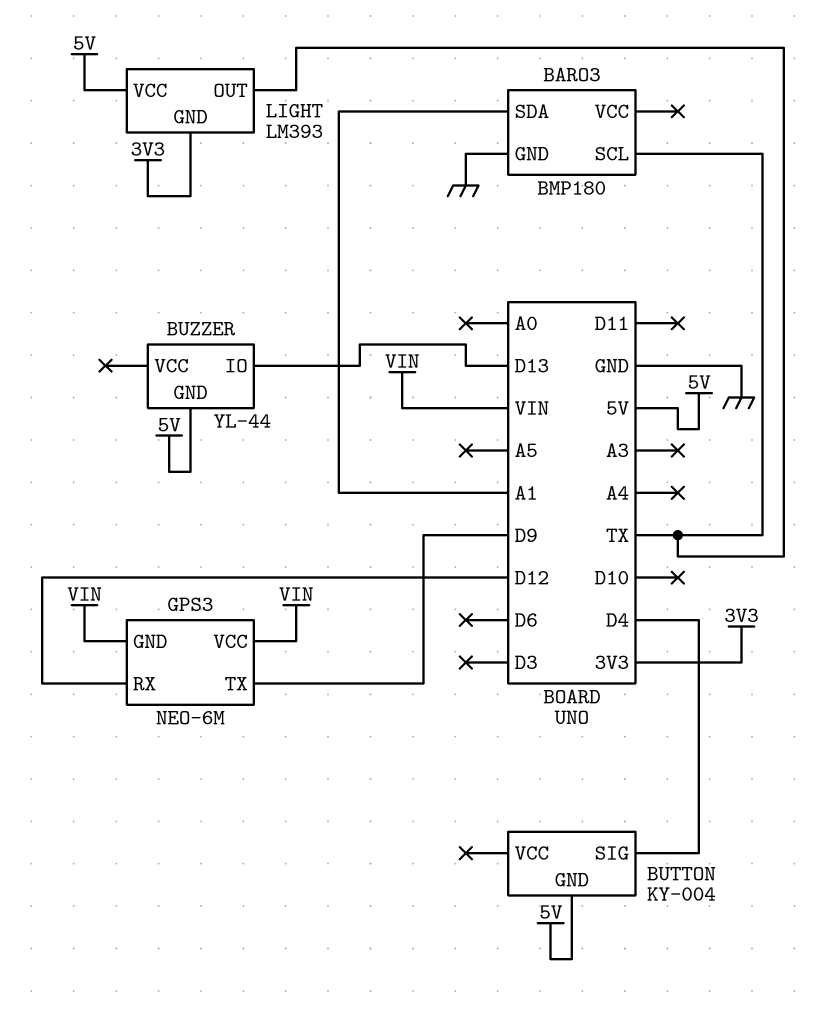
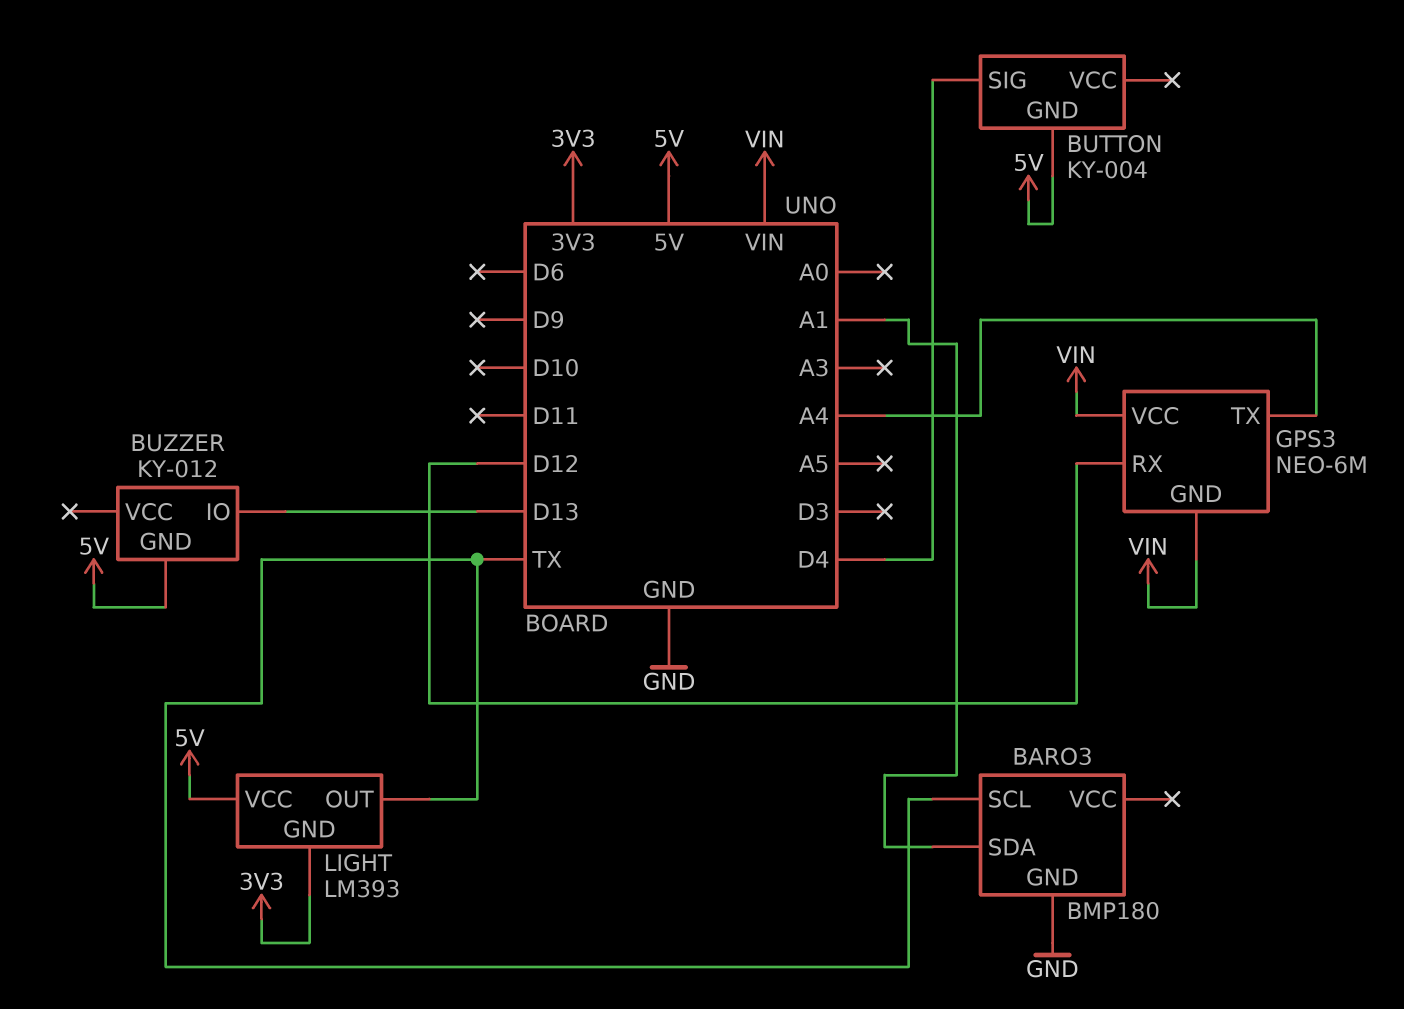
BUZZER: YL-44 -> KY-012
GPS3 pin TX: D9 -> A4

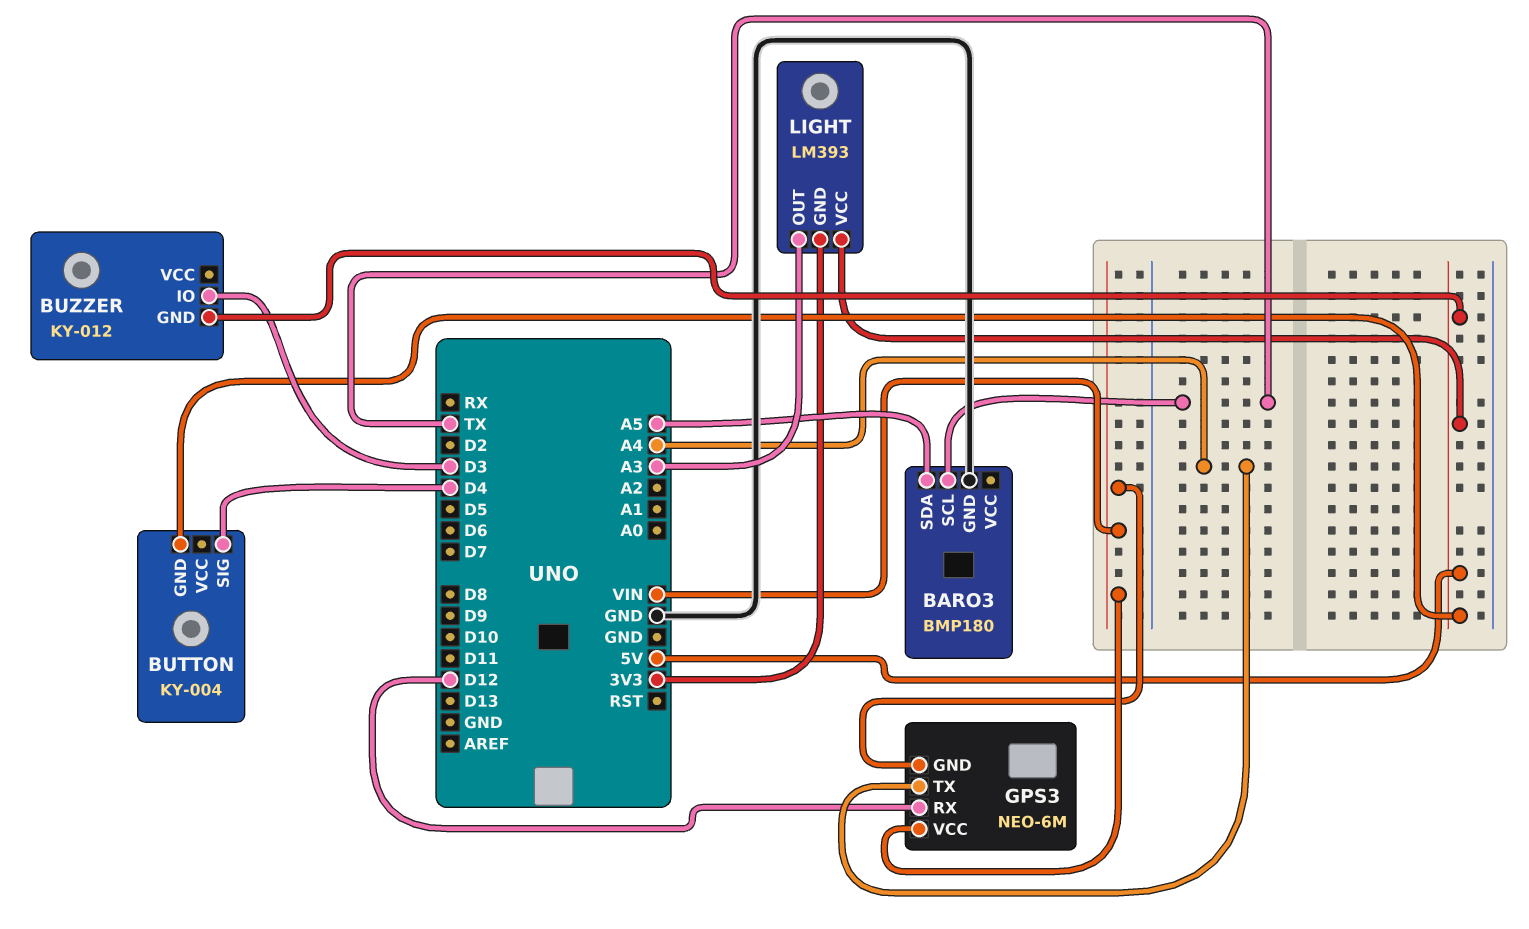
BARO3 pin SDA: A1 -> A5
BUZZER pin IO: D13 -> D3
LIGHT pin OUT: TX -> A3

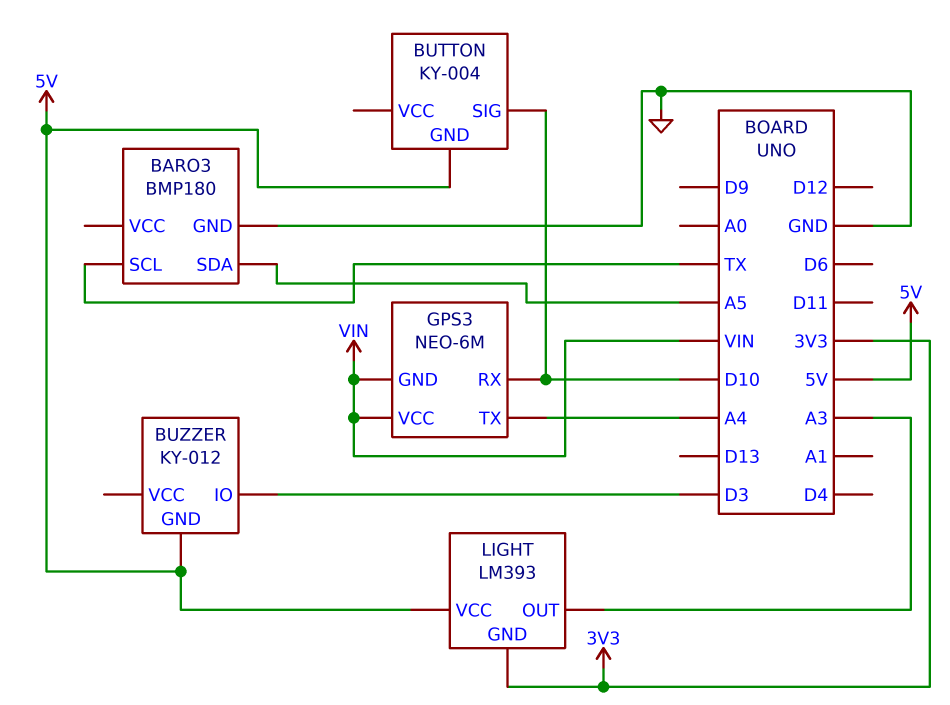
BUTTON pin SIG: D4 -> D10
GPS3 pin RX: D12 -> D10

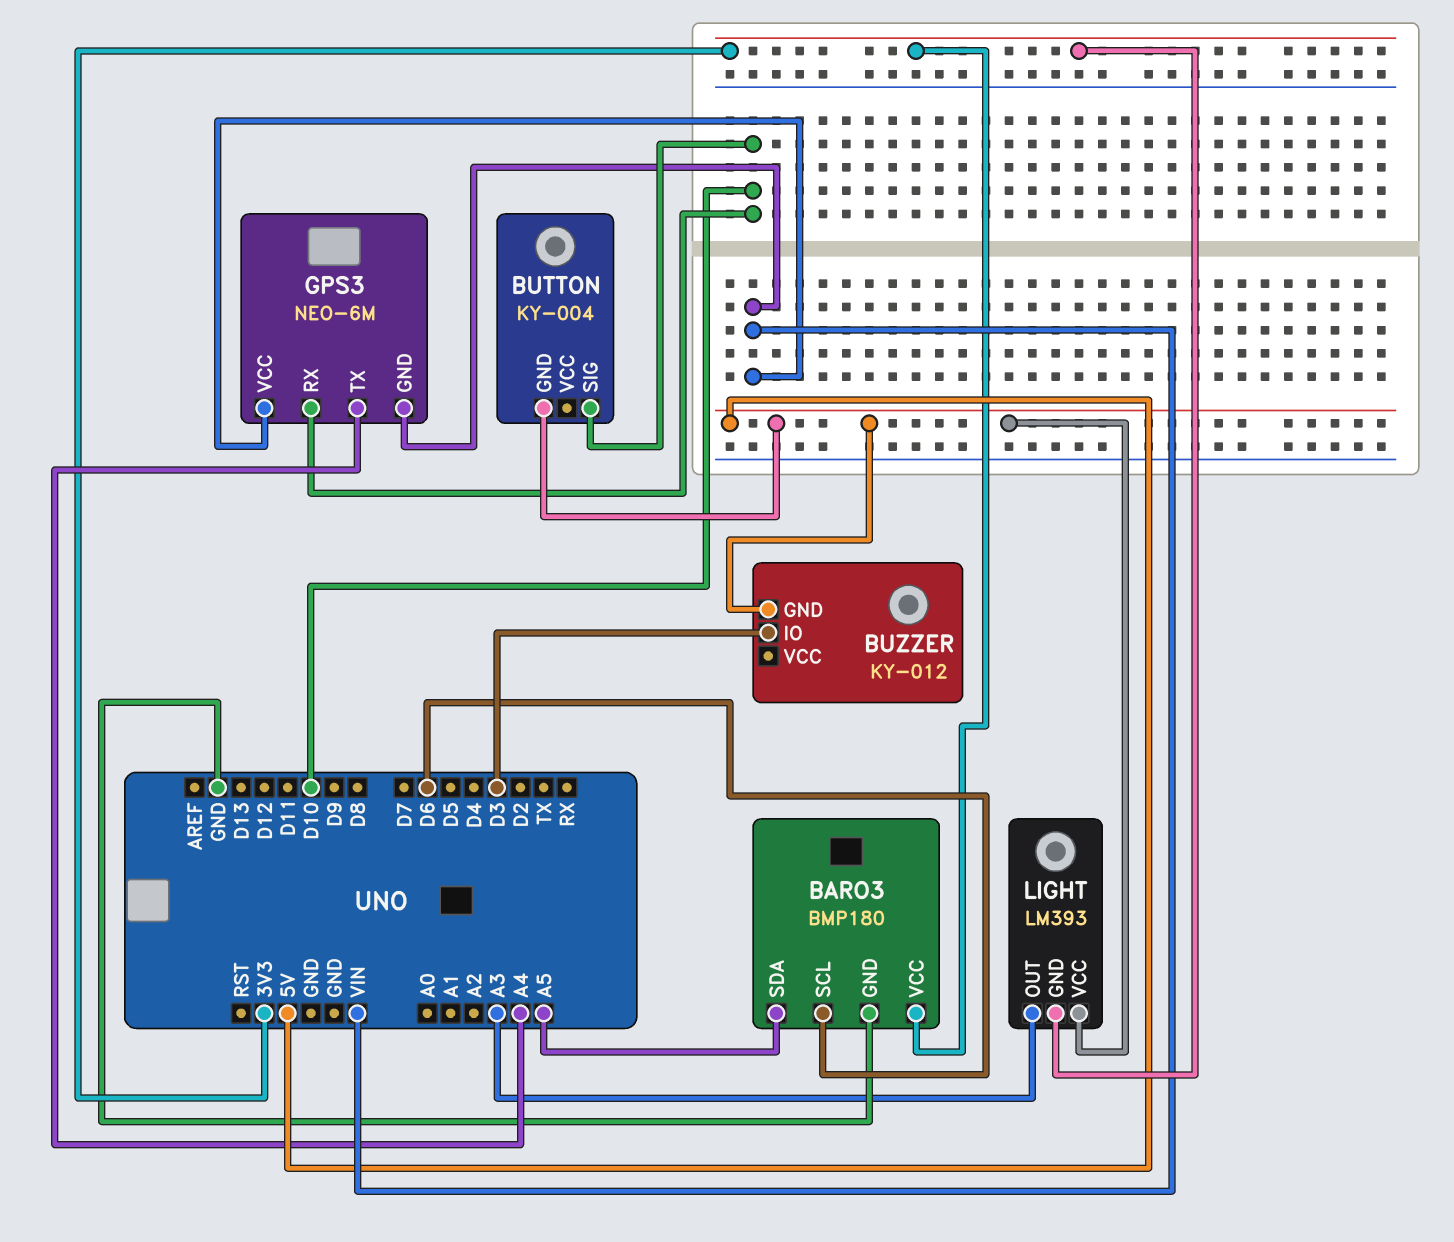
BARO3 pin SCL: TX -> D6
BARO3 pin VCC: none -> 3V3

